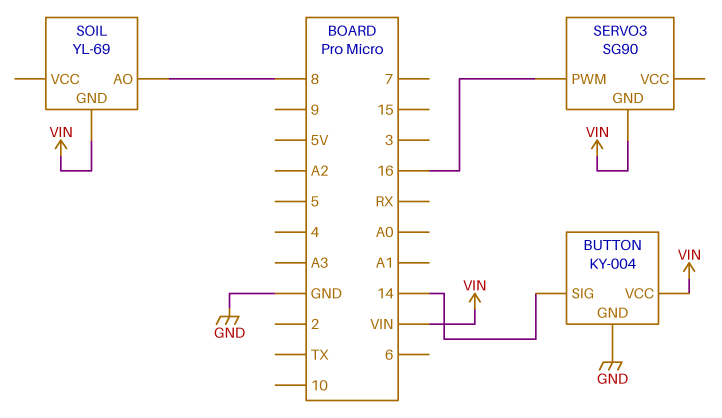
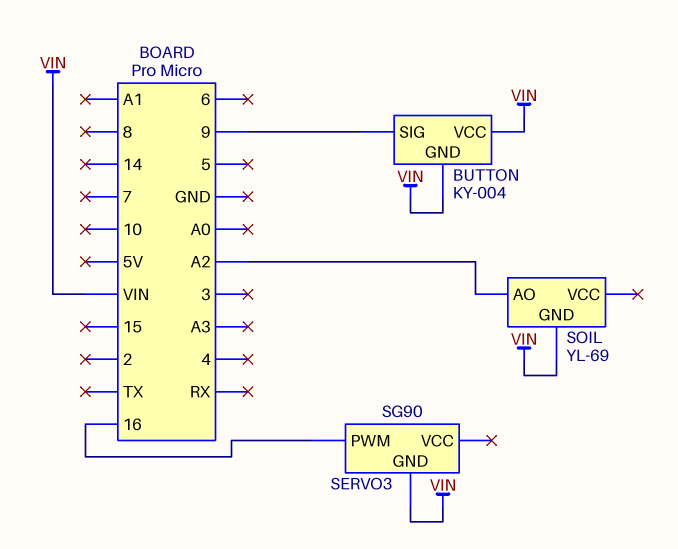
BUTTON pin GND: GND -> VIN
BUTTON pin SIG: 14 -> 9
SOIL pin AO: 8 -> A2

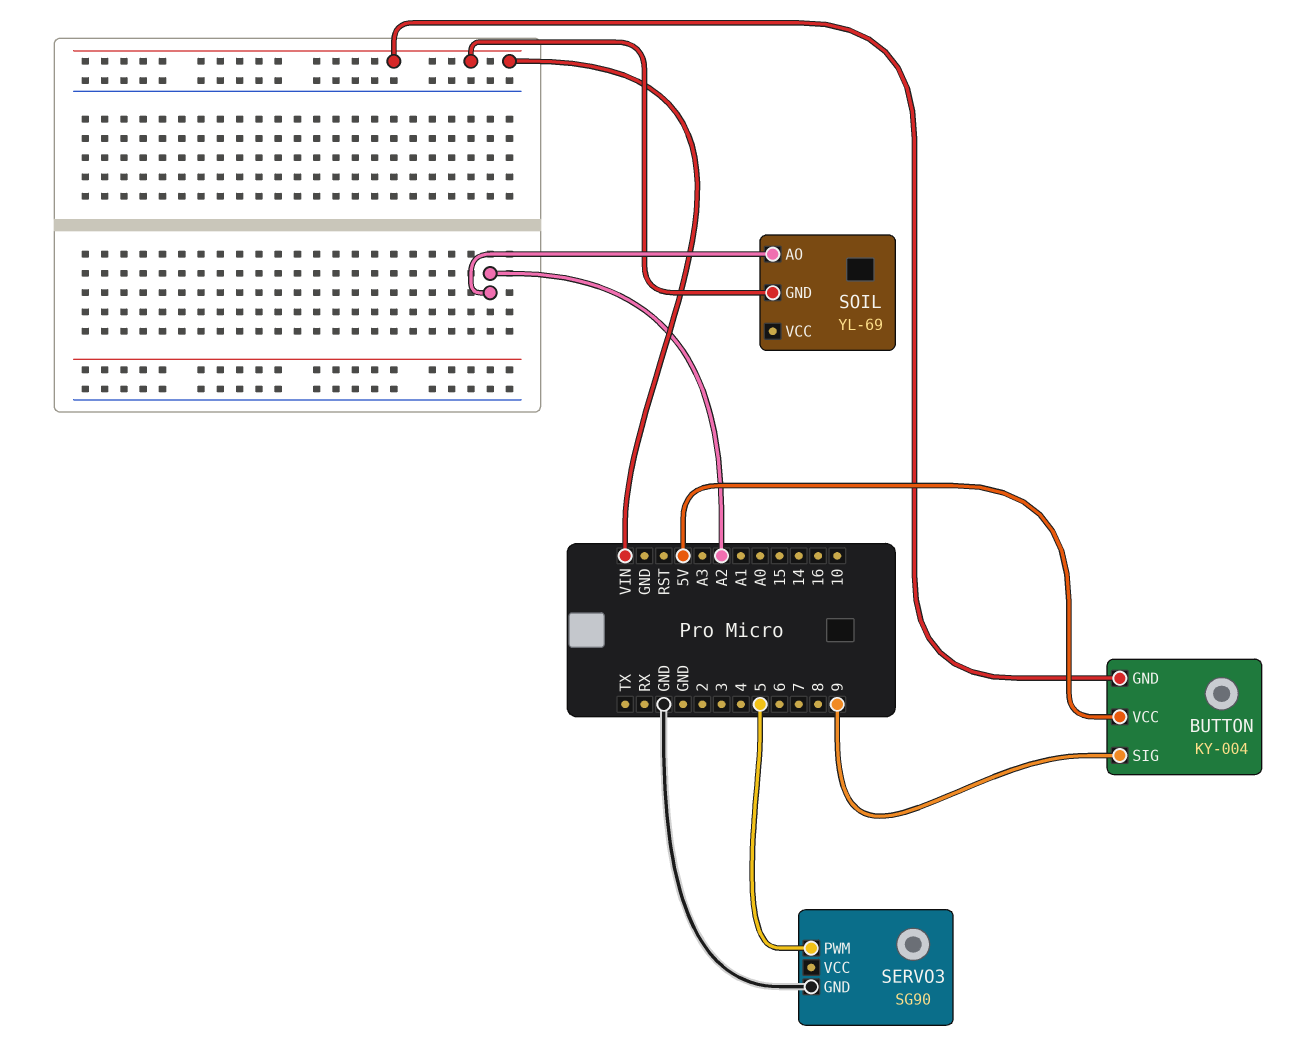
BUTTON pin VCC: VIN -> 5V
SERVO3 pin GND: VIN -> GND
SERVO3 pin PWM: 16 -> 5

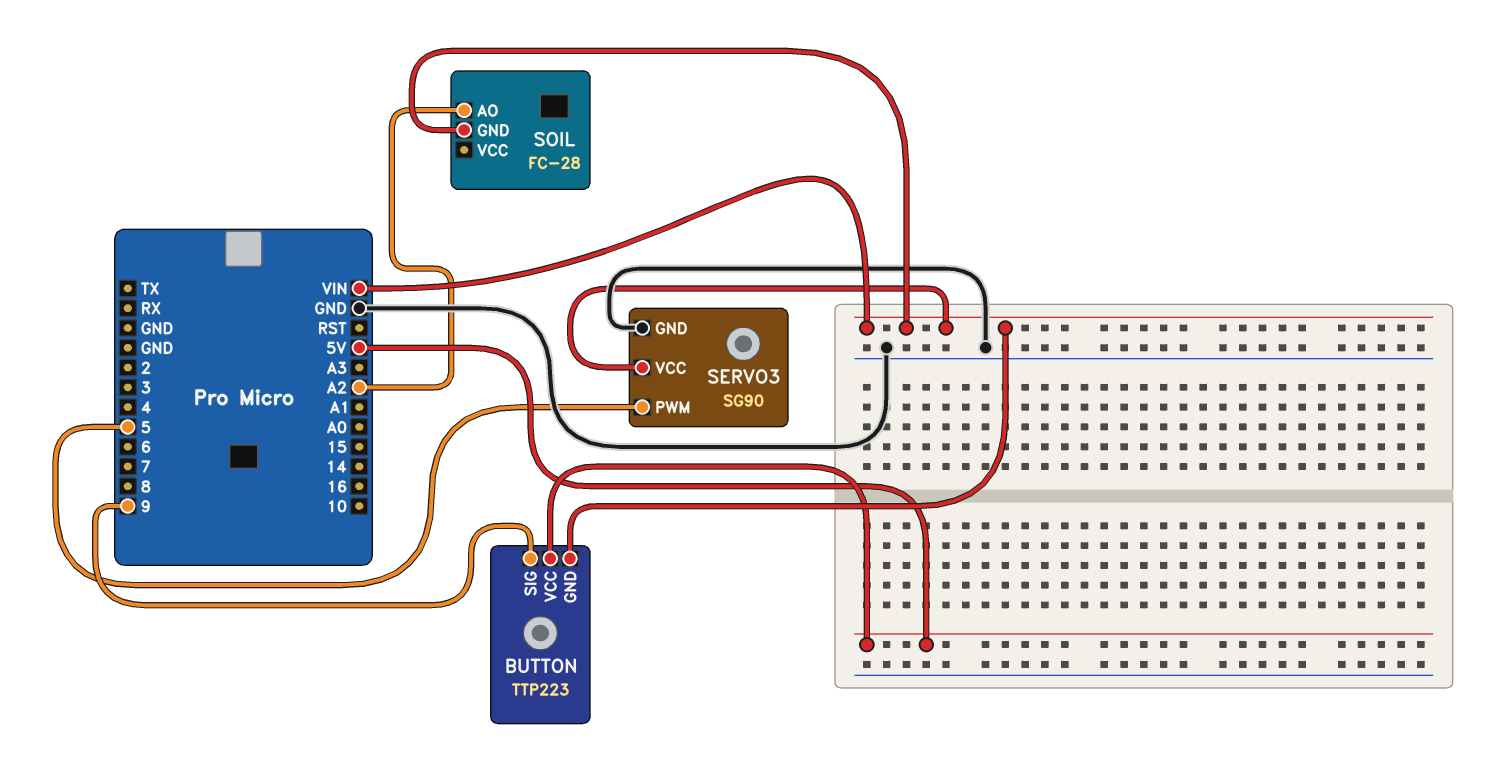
BUTTON: KY-004 -> TTP223
SERVO3 pin VCC: none -> VIN
SOIL: YL-69 -> FC-28

